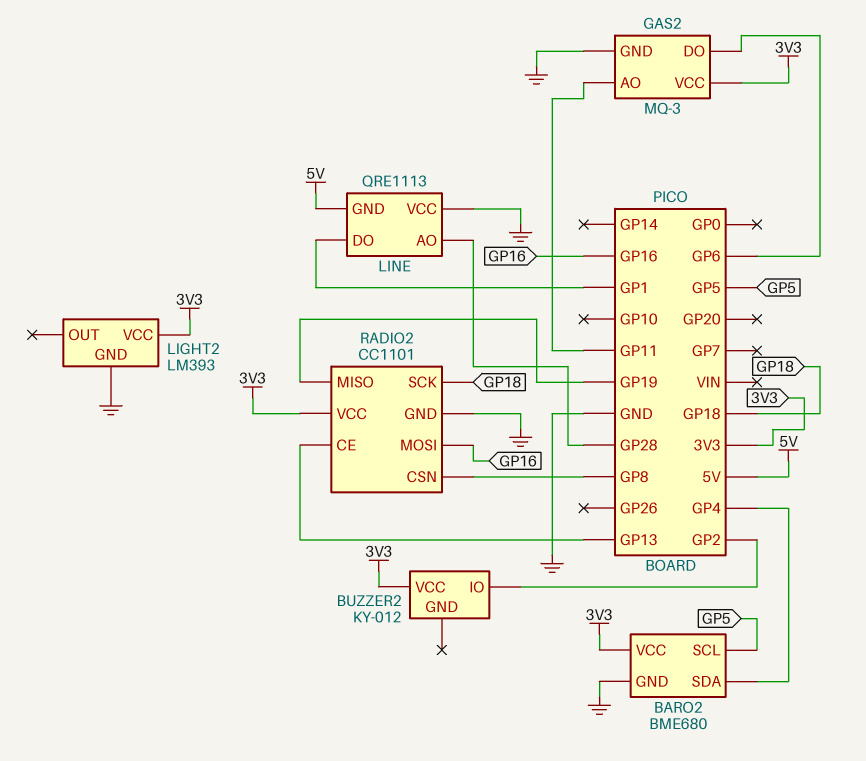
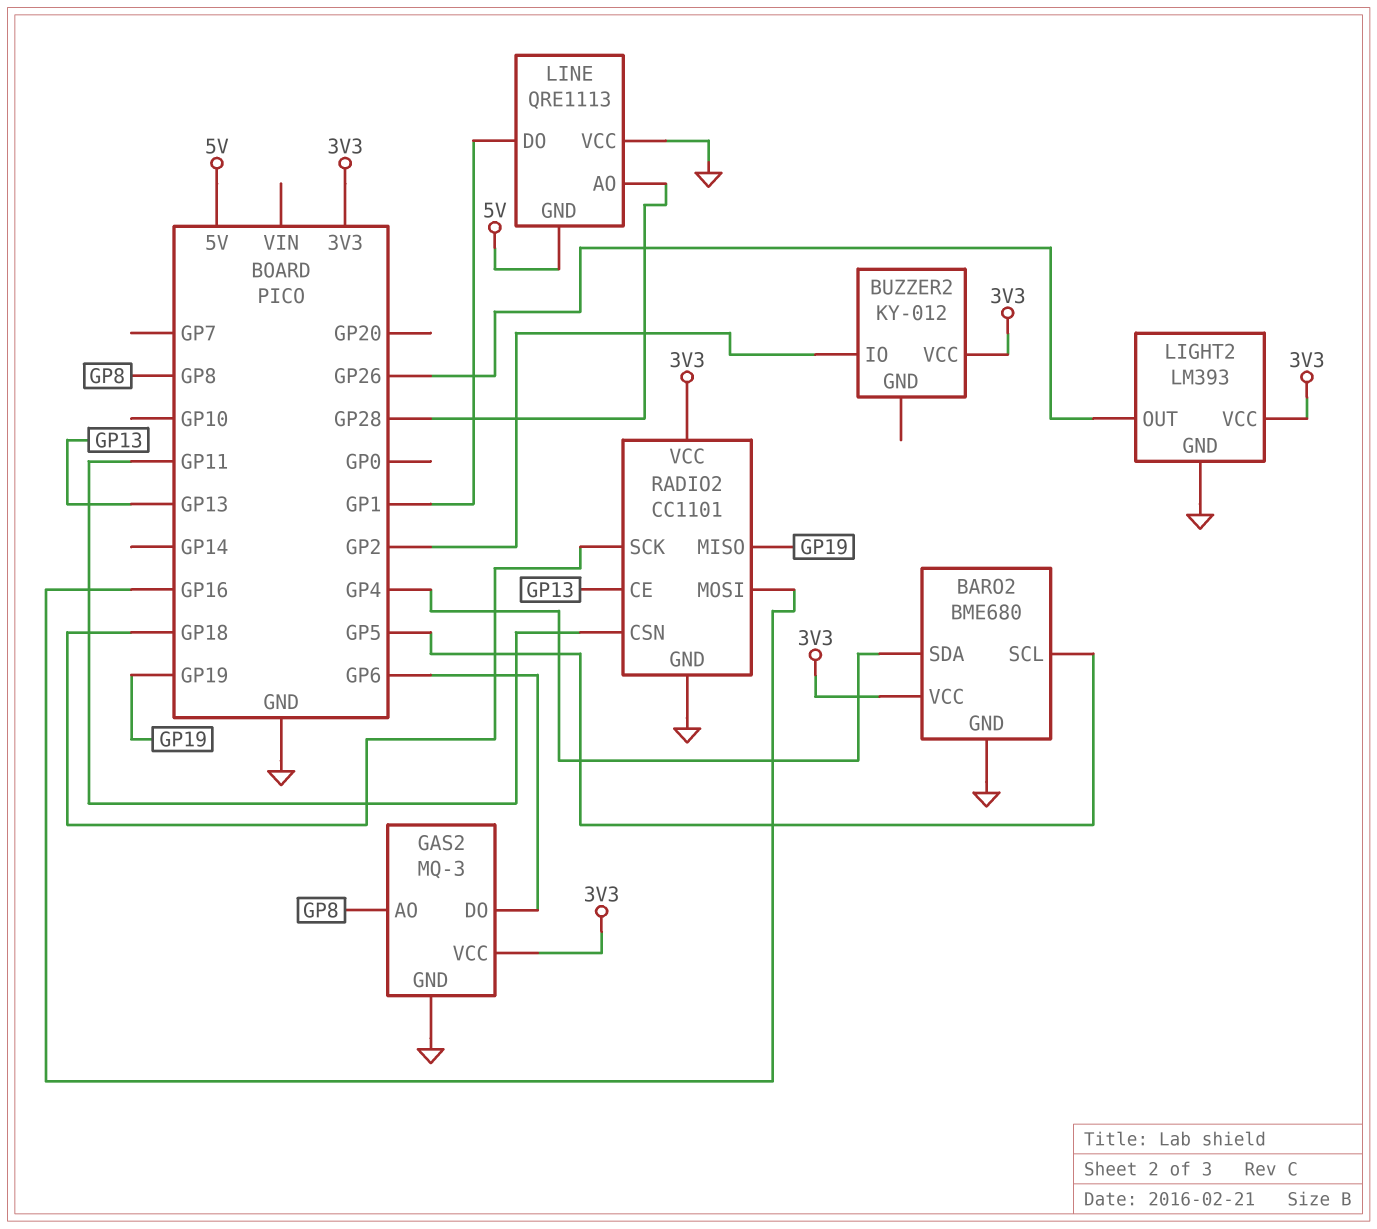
GAS2 pin AO: GP11 -> GP8
LIGHT2 pin OUT: none -> GP26
RADIO2 pin CSN: GP8 -> GP11

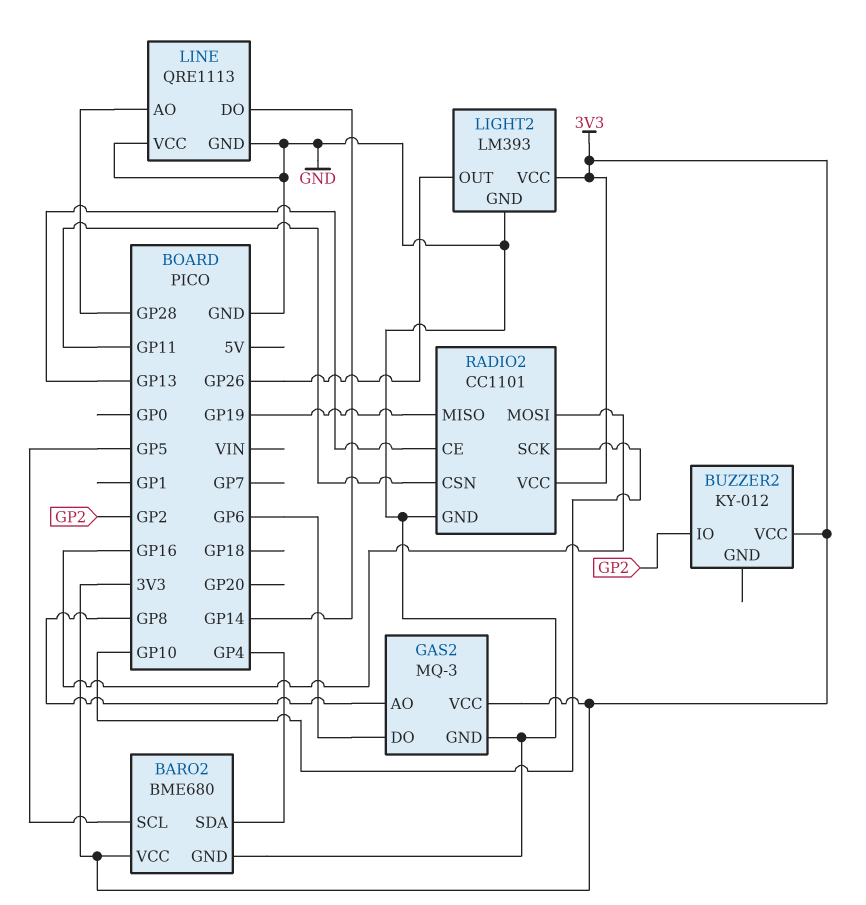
LINE pin DO: GP1 -> GP14
LINE pin GND: 5V -> GND
RADIO2 pin SCK: GP18 -> GP10

